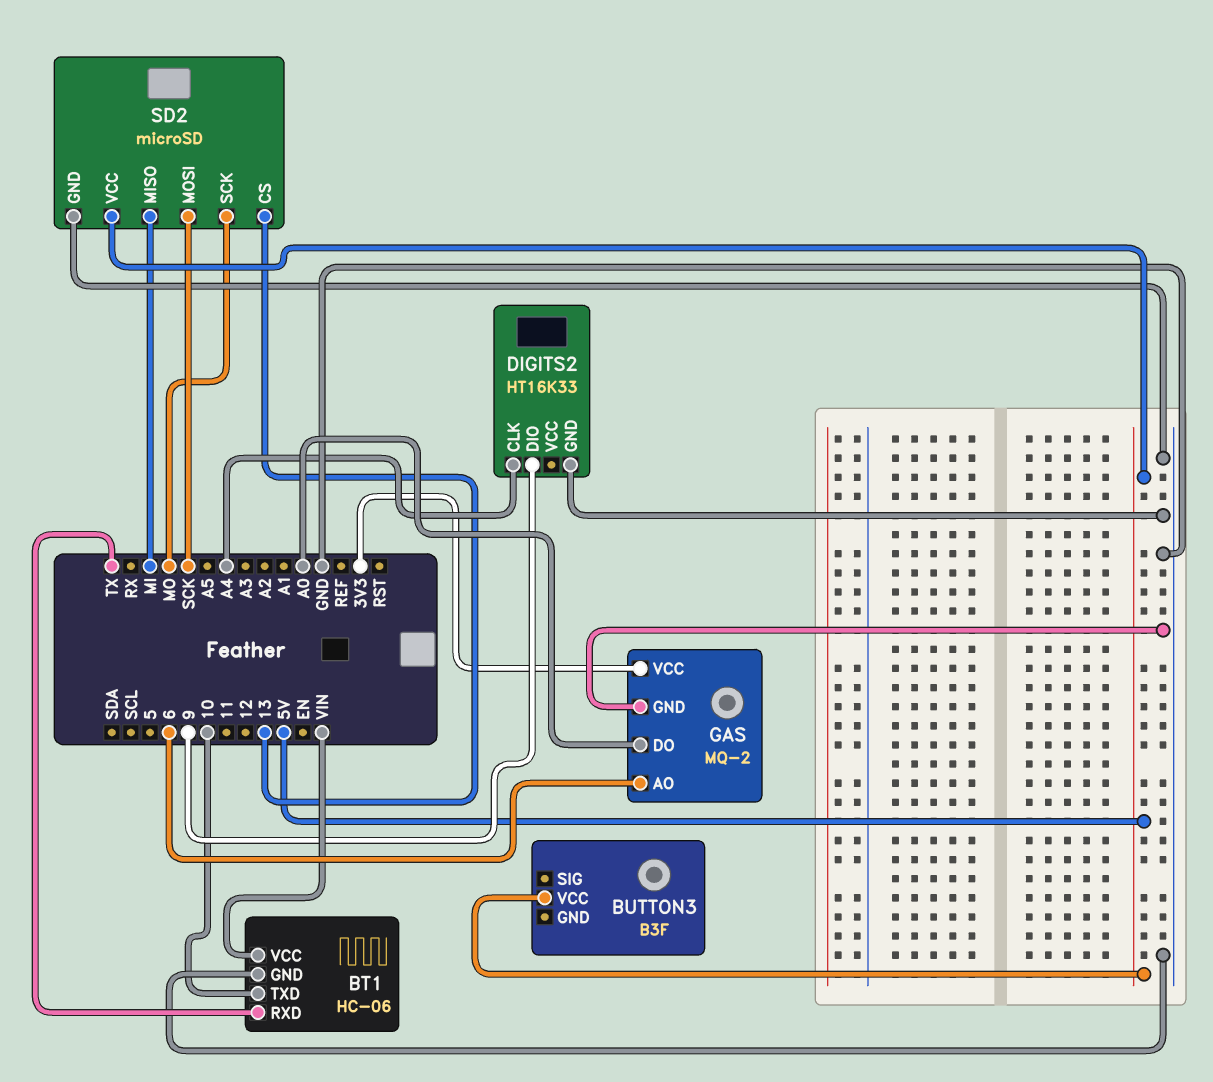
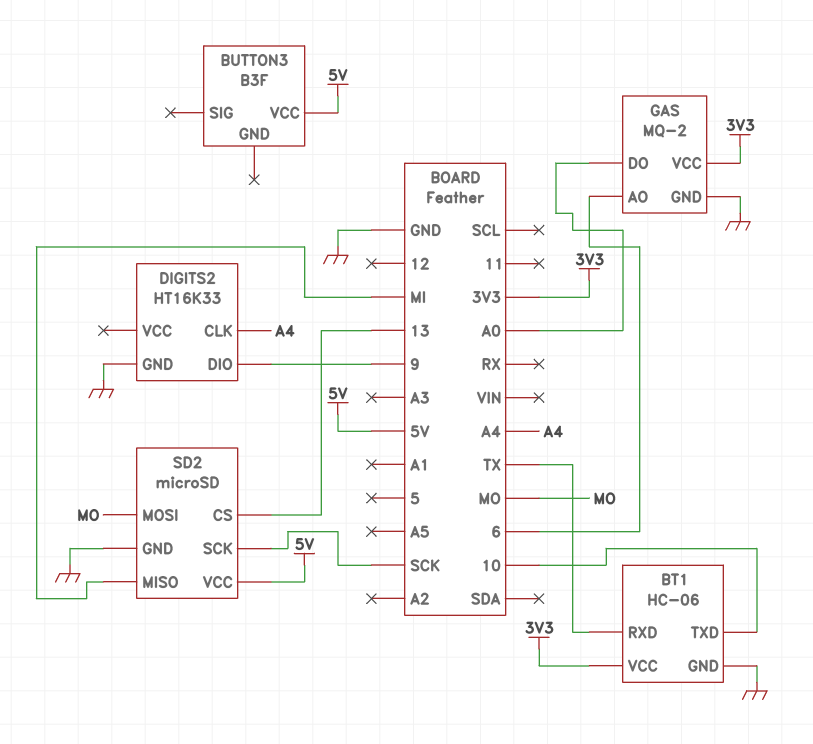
BT1 pin VCC: VIN -> 3V3
SD2 pin MOSI: SCK -> MO
SD2 pin SCK: MO -> SCK

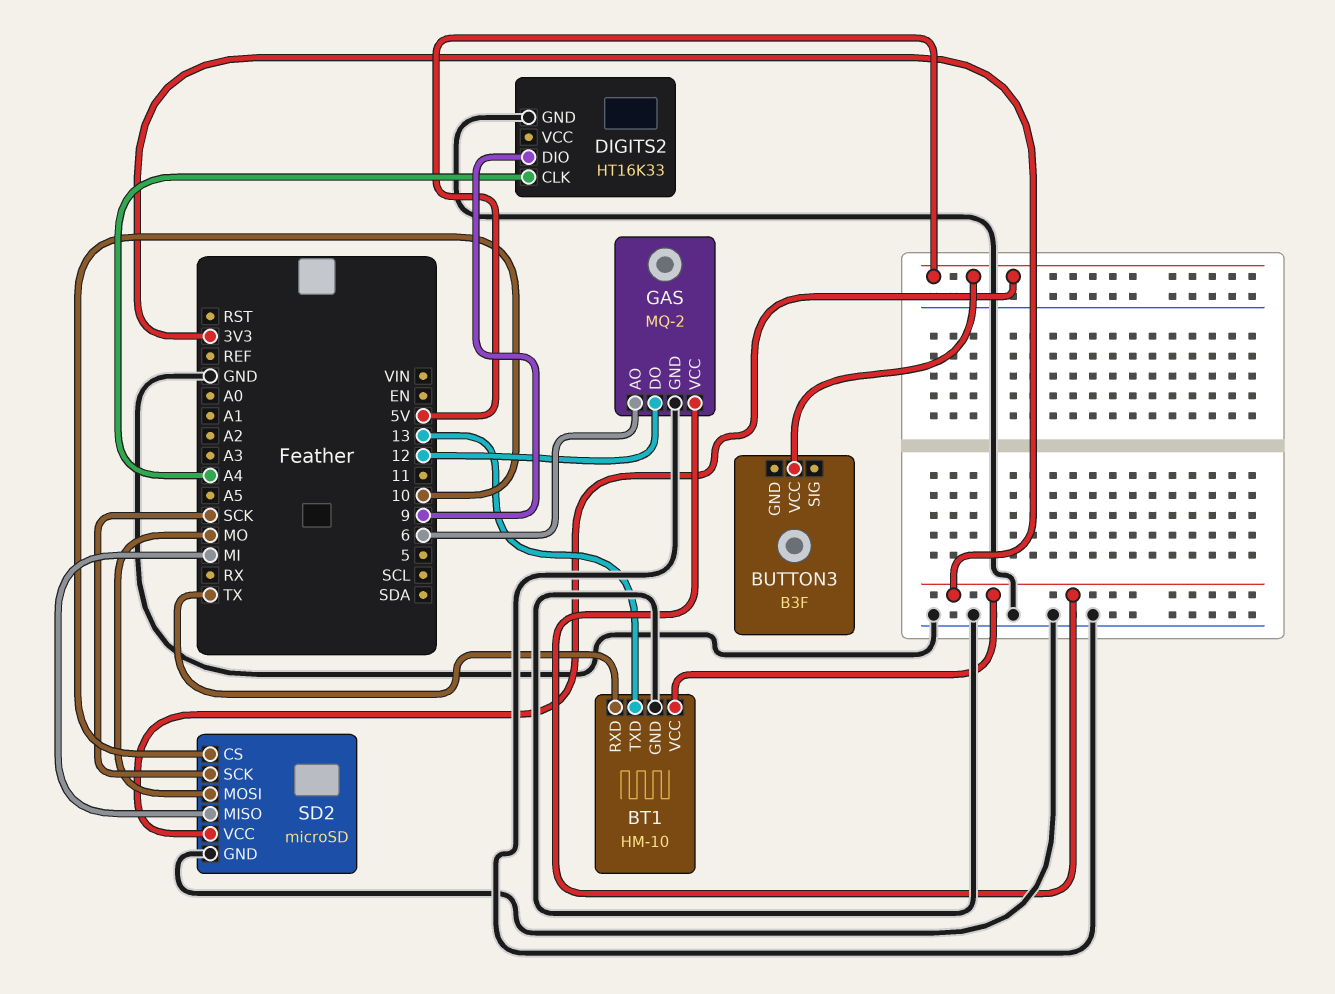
BT1: HC-06 -> HM-10
BT1 pin TXD: 10 -> 13
GAS pin DO: A0 -> 12
SD2 pin CS: 13 -> 10

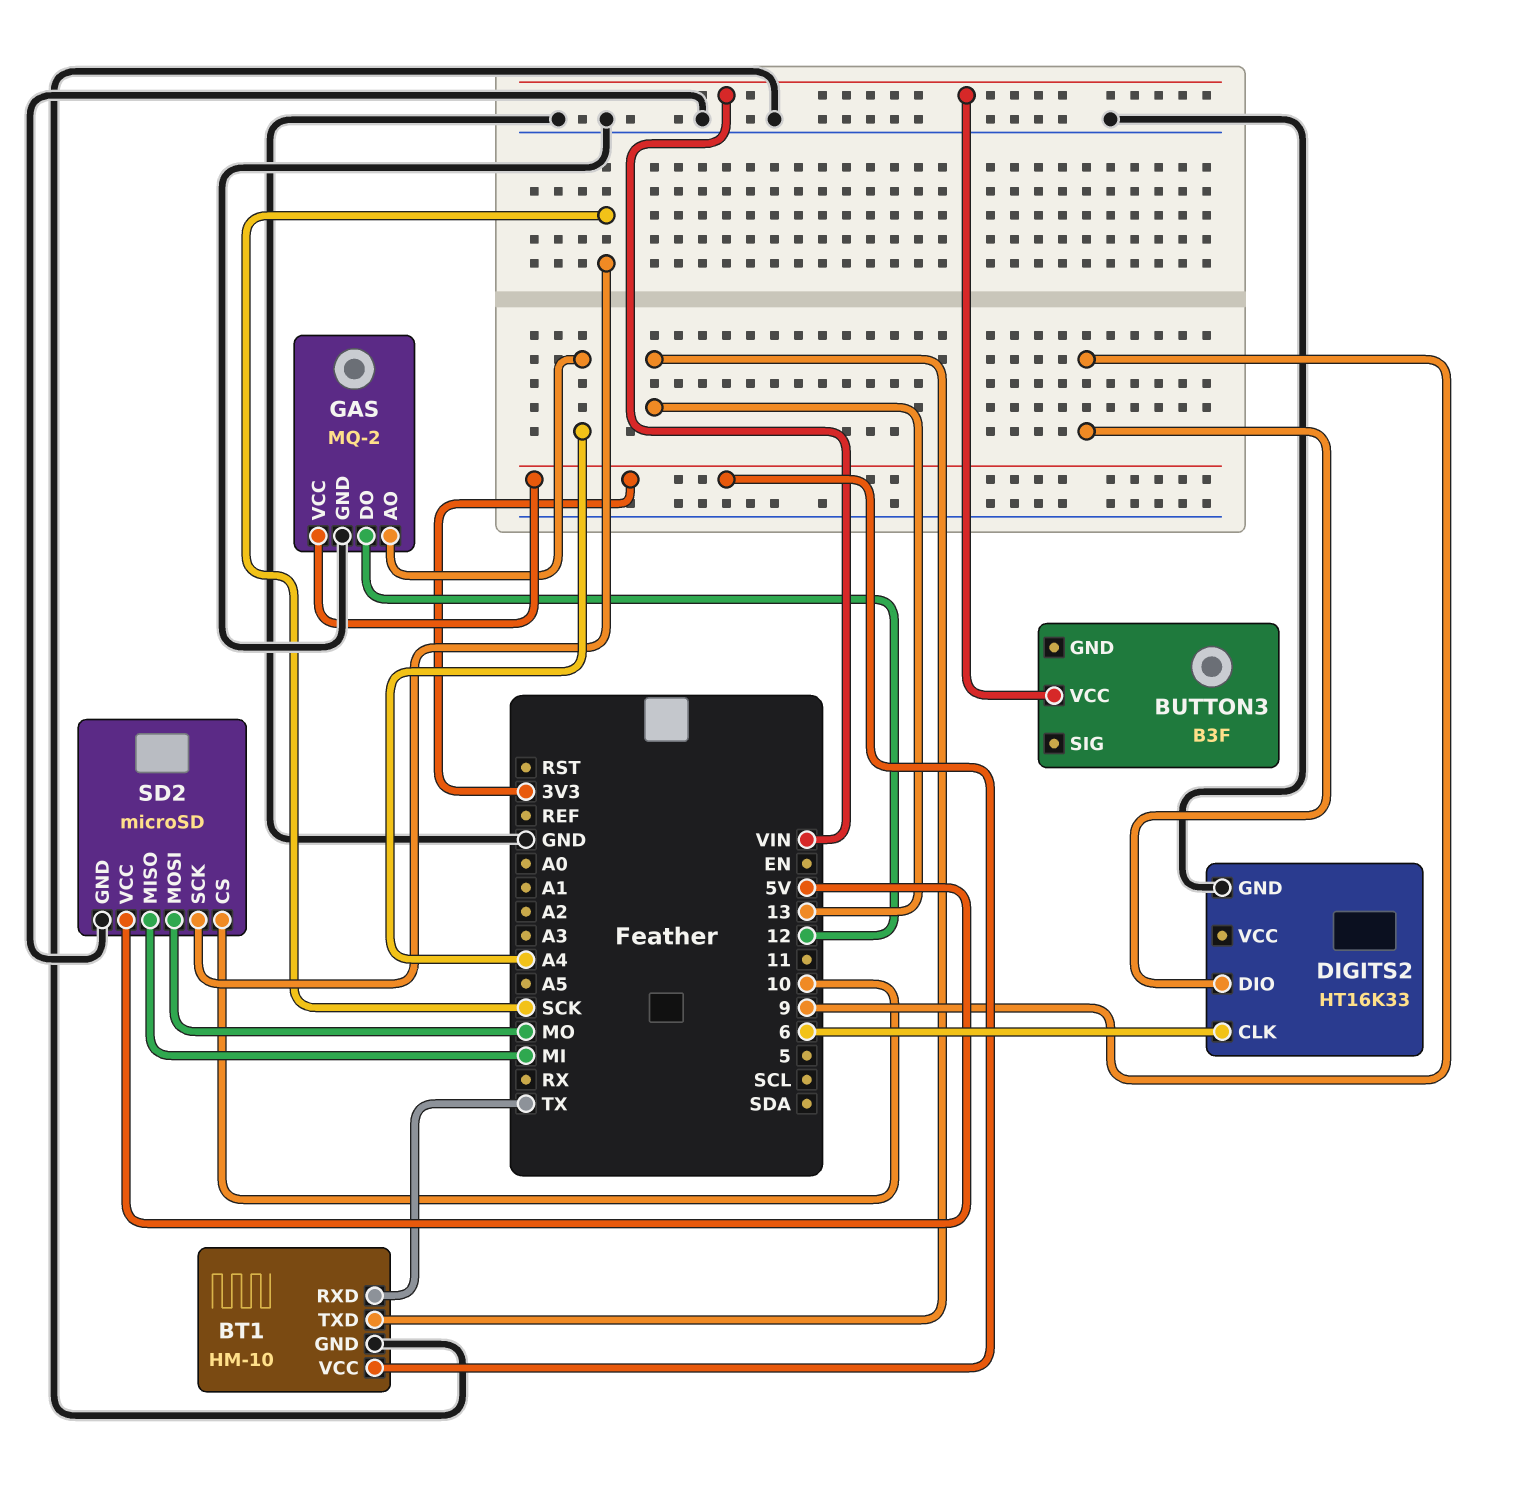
BUTTON3 pin VCC: 5V -> VIN
DIGITS2 pin CLK: A4 -> 6
GAS pin AO: 6 -> A4

